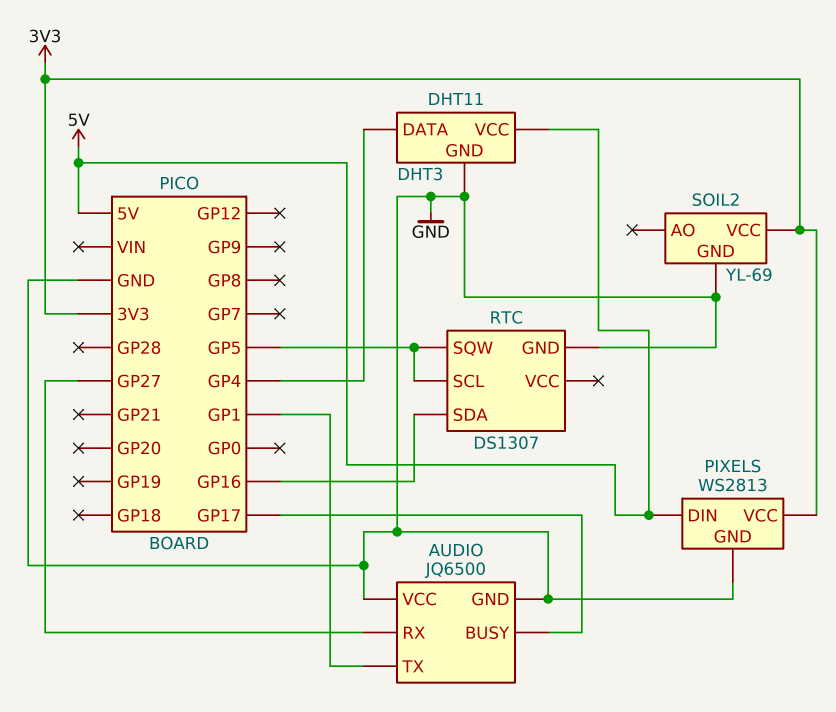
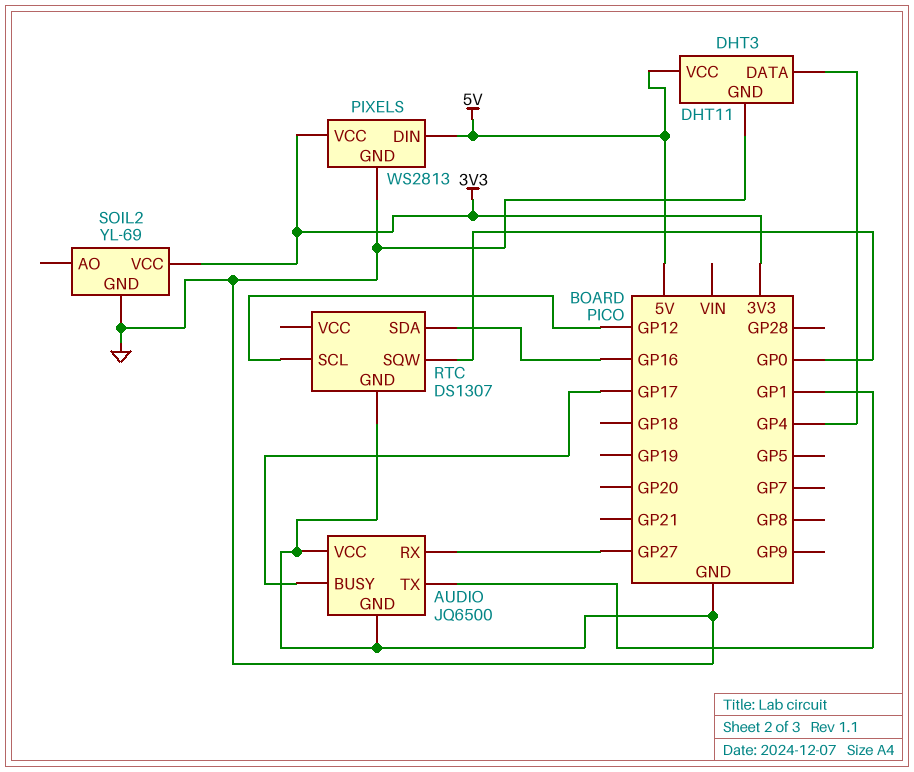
RTC pin SCL: GP5 -> GP12
RTC pin SQW: GP5 -> GP0

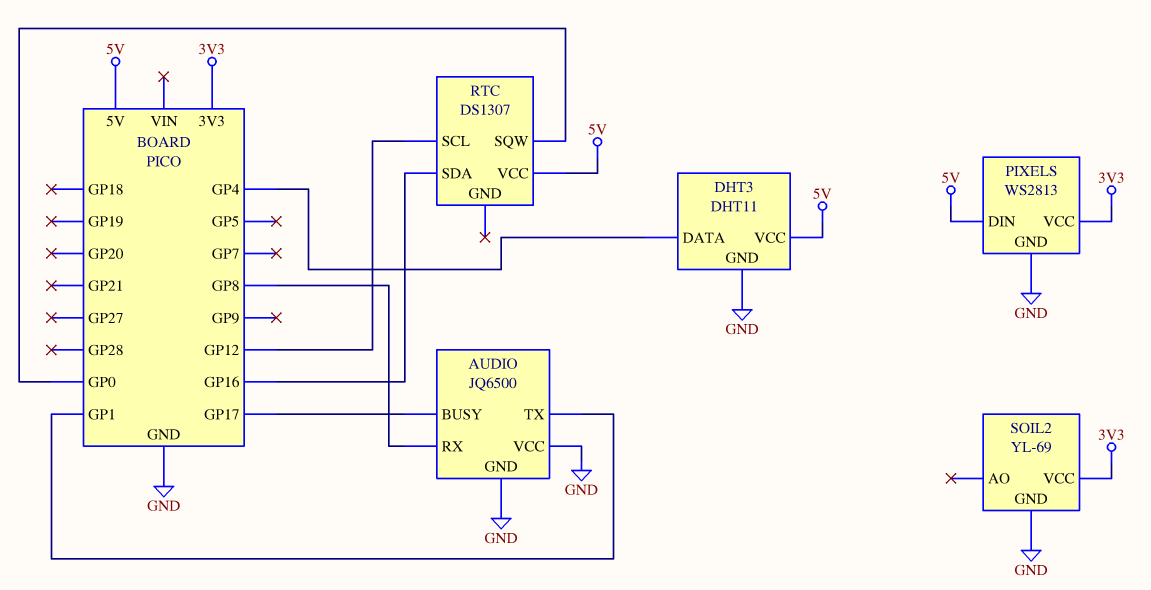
AUDIO pin RX: GP27 -> GP8
RTC pin GND: GND -> none
RTC pin VCC: none -> 5V

